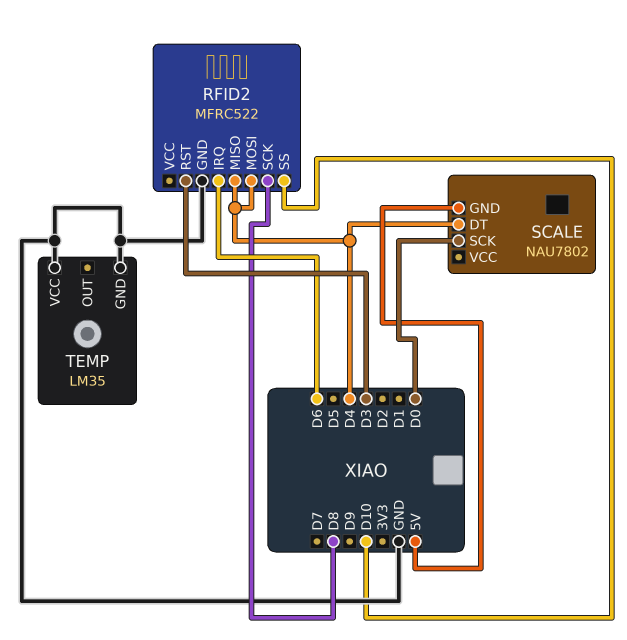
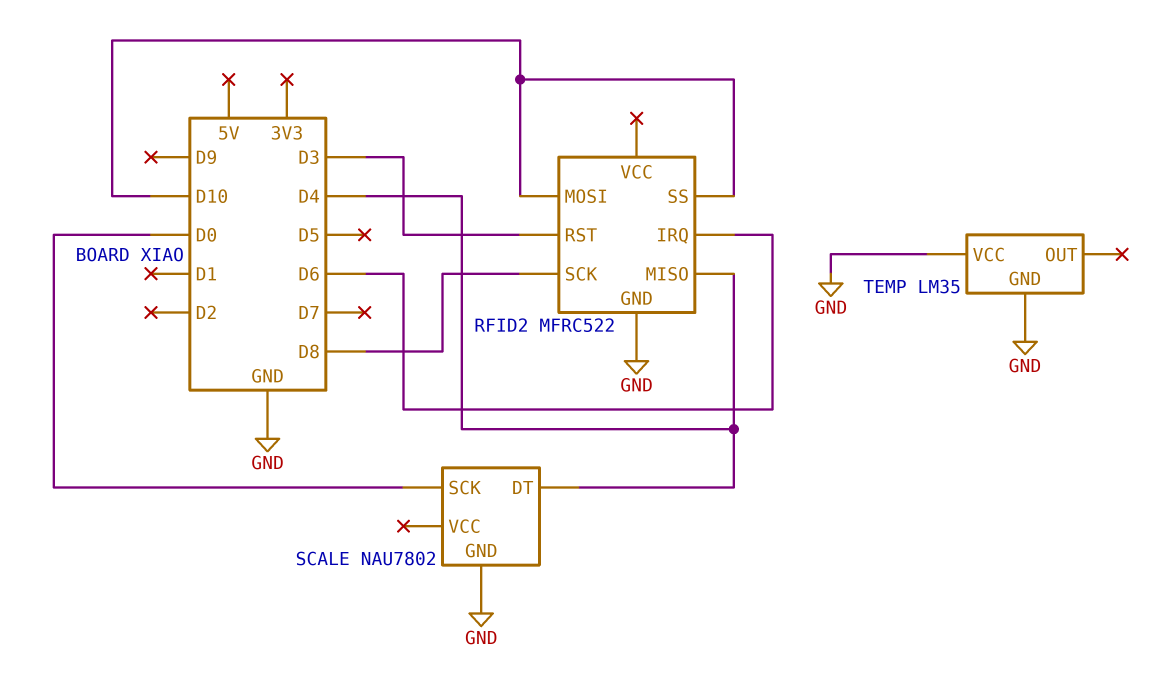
RFID2 pin MOSI: D4 -> D10
SCALE pin GND: 5V -> GND

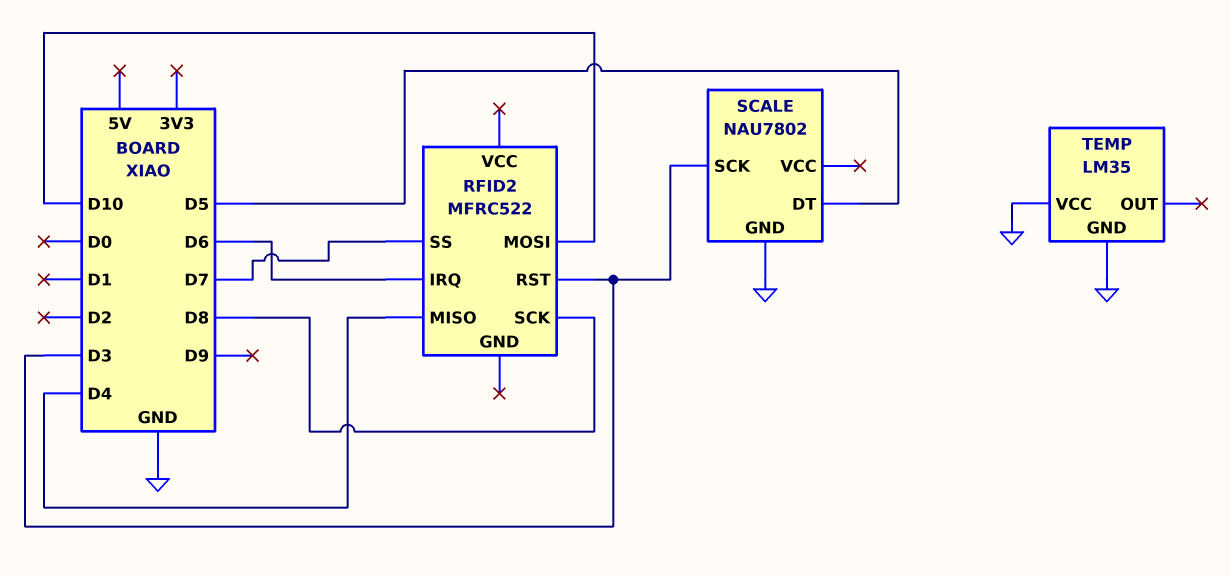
RFID2 pin GND: GND -> none
RFID2 pin SS: D10 -> D7
SCALE pin DT: D4 -> D5
SCALE pin SCK: D0 -> D3

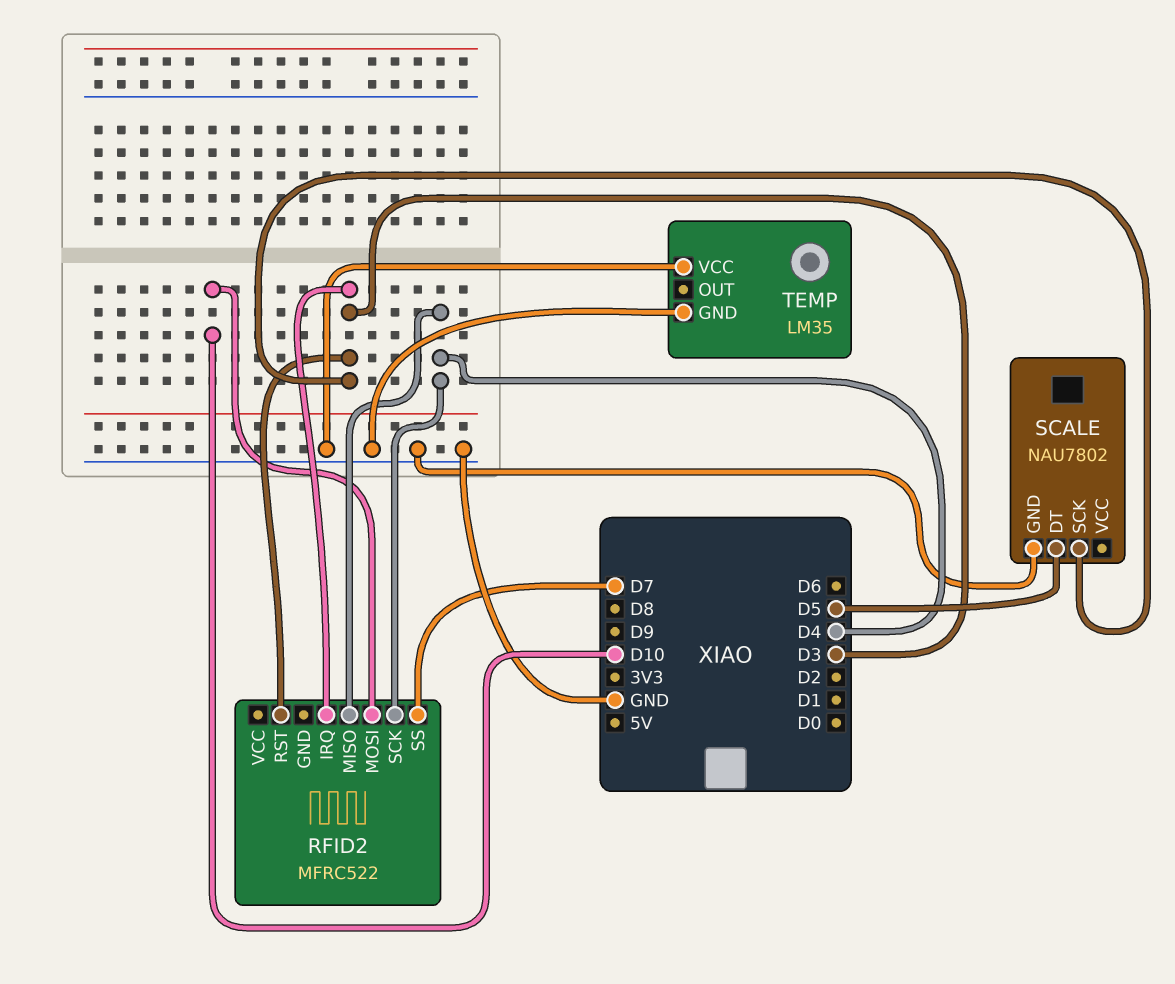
RFID2 pin IRQ: D6 -> D3
RFID2 pin SCK: D8 -> D4

